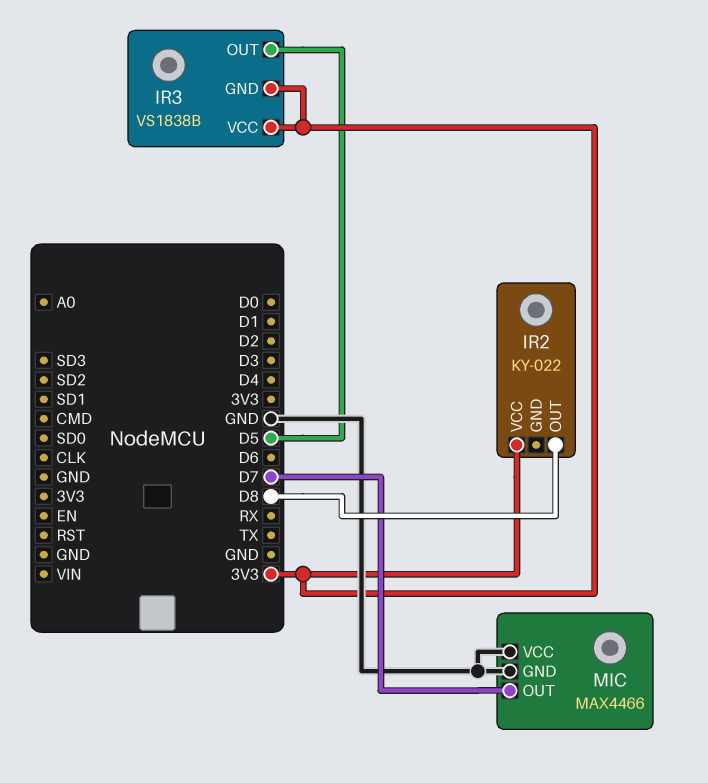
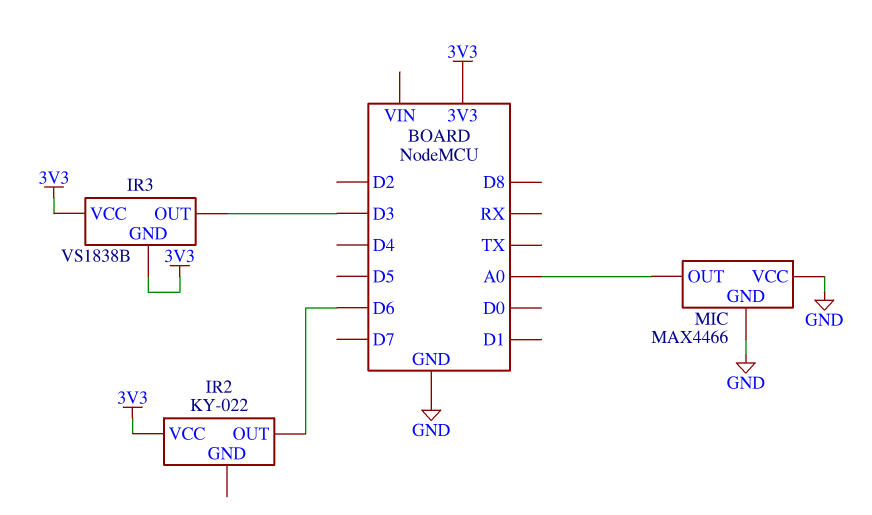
IR2 pin OUT: D8 -> D6
IR3 pin OUT: D5 -> D3
MIC pin OUT: D7 -> A0

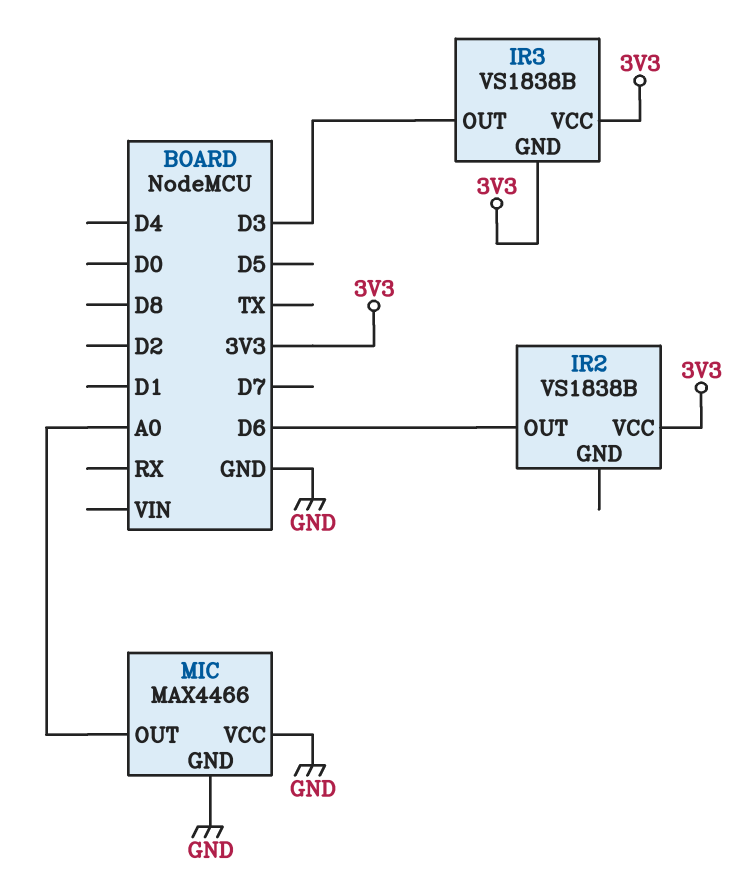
IR2: KY-022 -> VS1838B

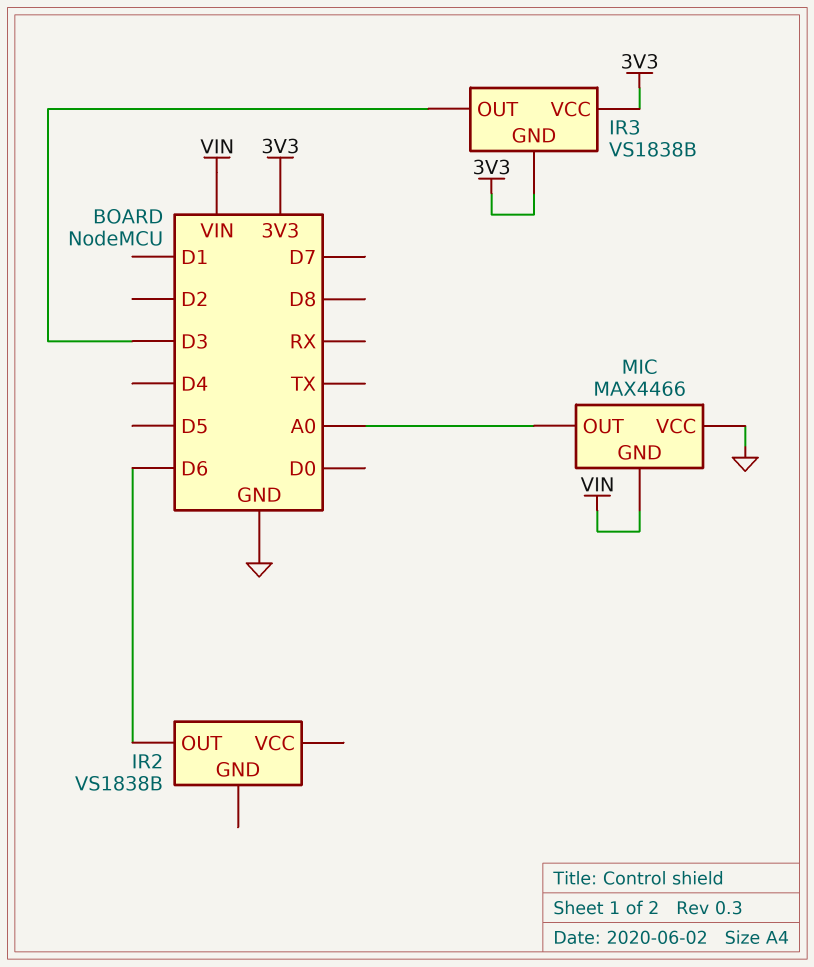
IR2 pin VCC: 3V3 -> none
MIC pin GND: GND -> VIN

